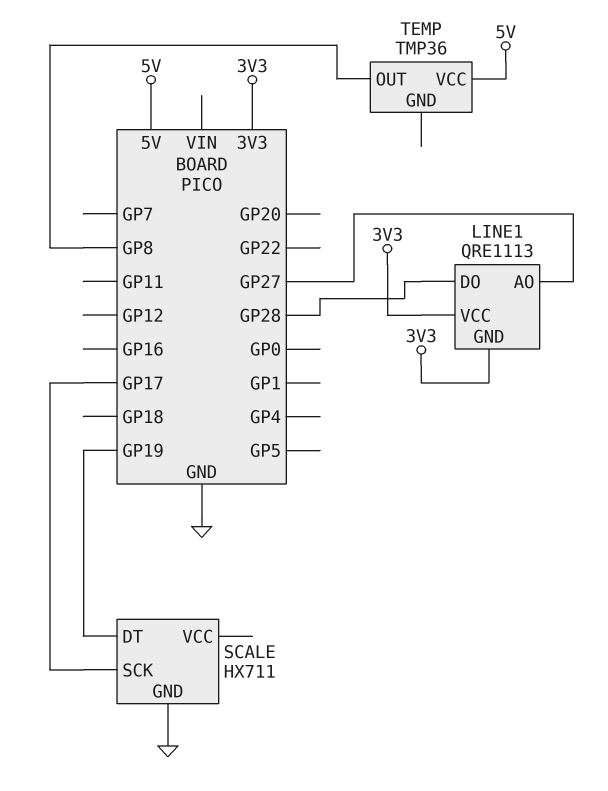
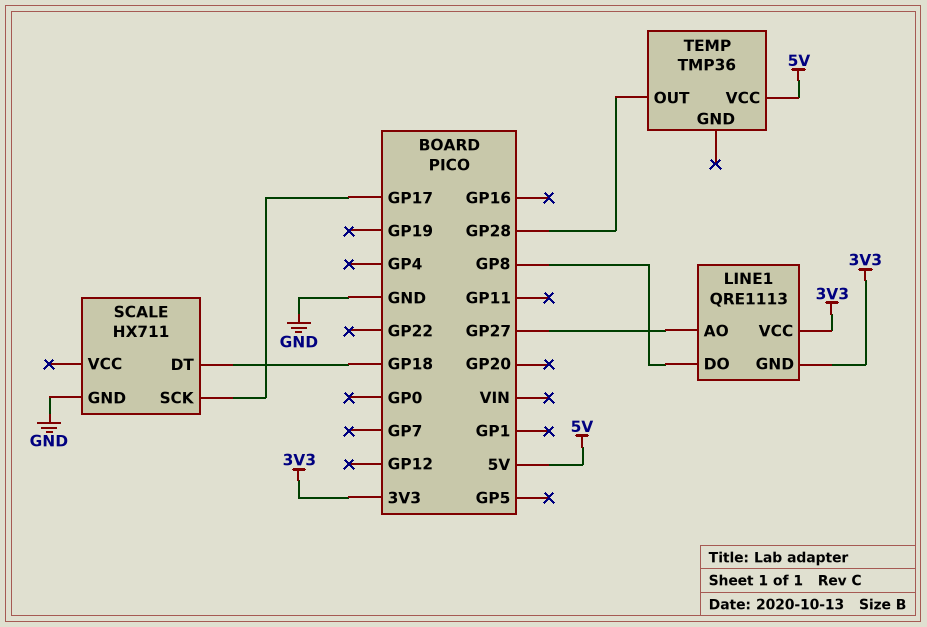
LINE1 pin DO: GP28 -> GP8
SCALE pin DT: GP19 -> GP18
TEMP pin OUT: GP8 -> GP28

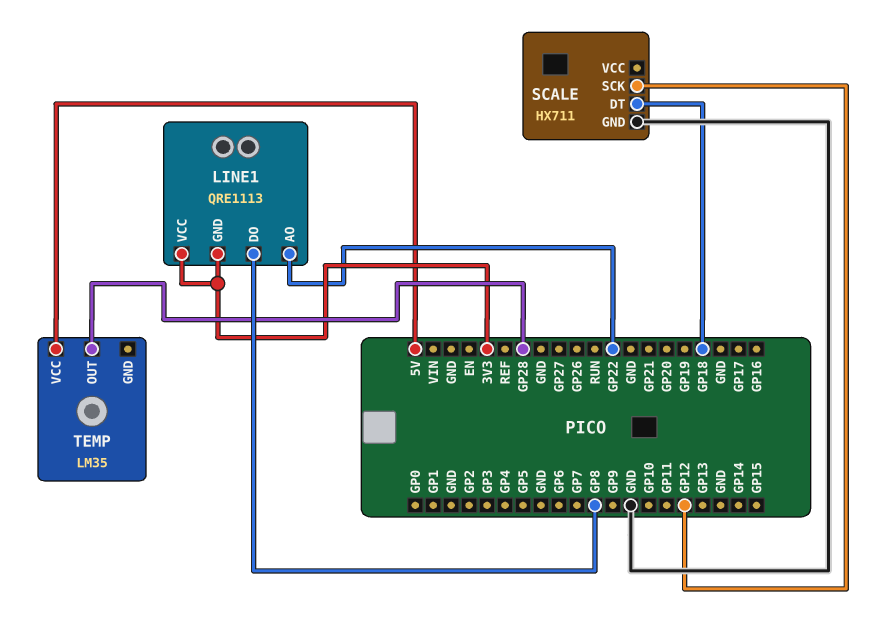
LINE1 pin AO: GP27 -> GP22
SCALE pin SCK: GP17 -> GP12
TEMP: TMP36 -> LM35

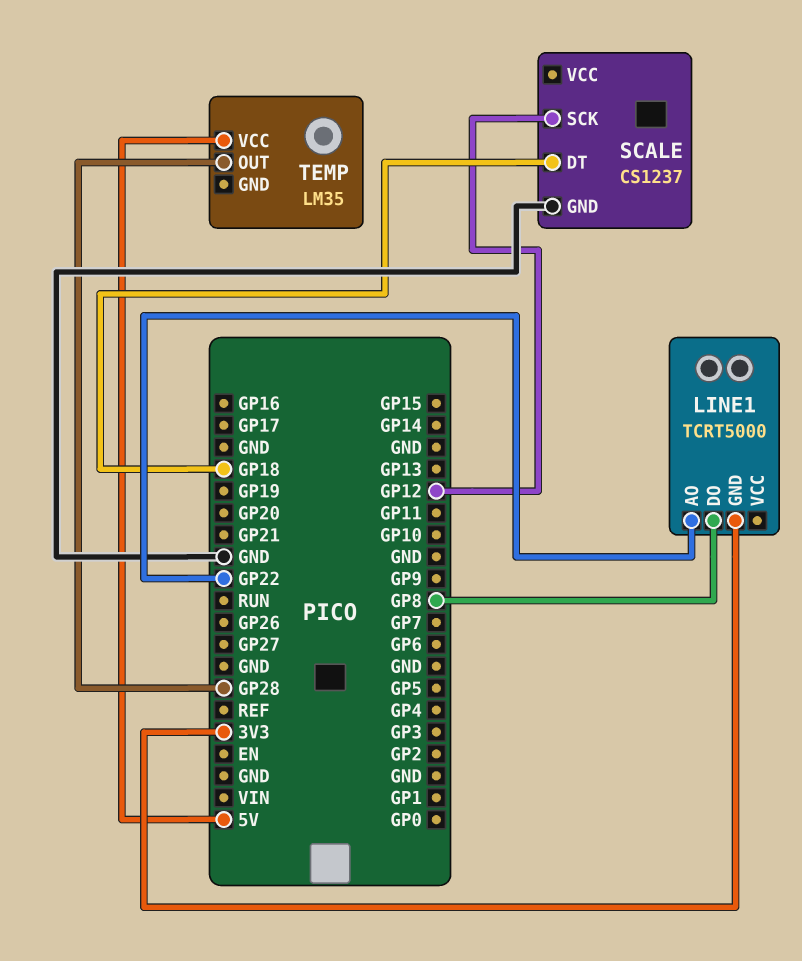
LINE1: QRE1113 -> TCRT5000
LINE1 pin VCC: 3V3 -> none
SCALE: HX711 -> CS1237

